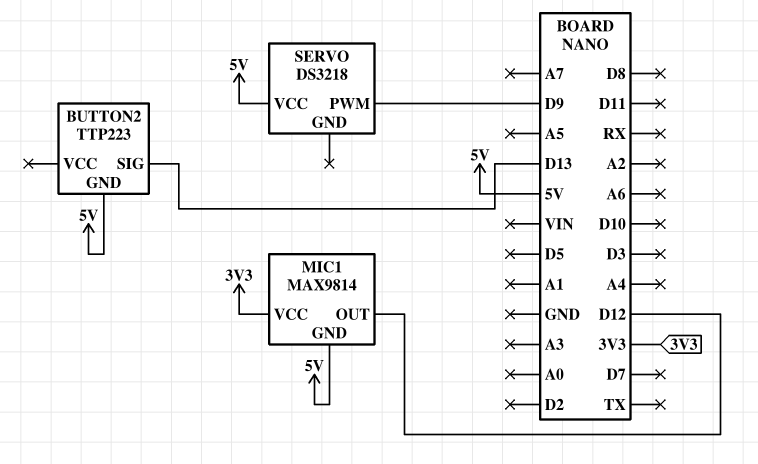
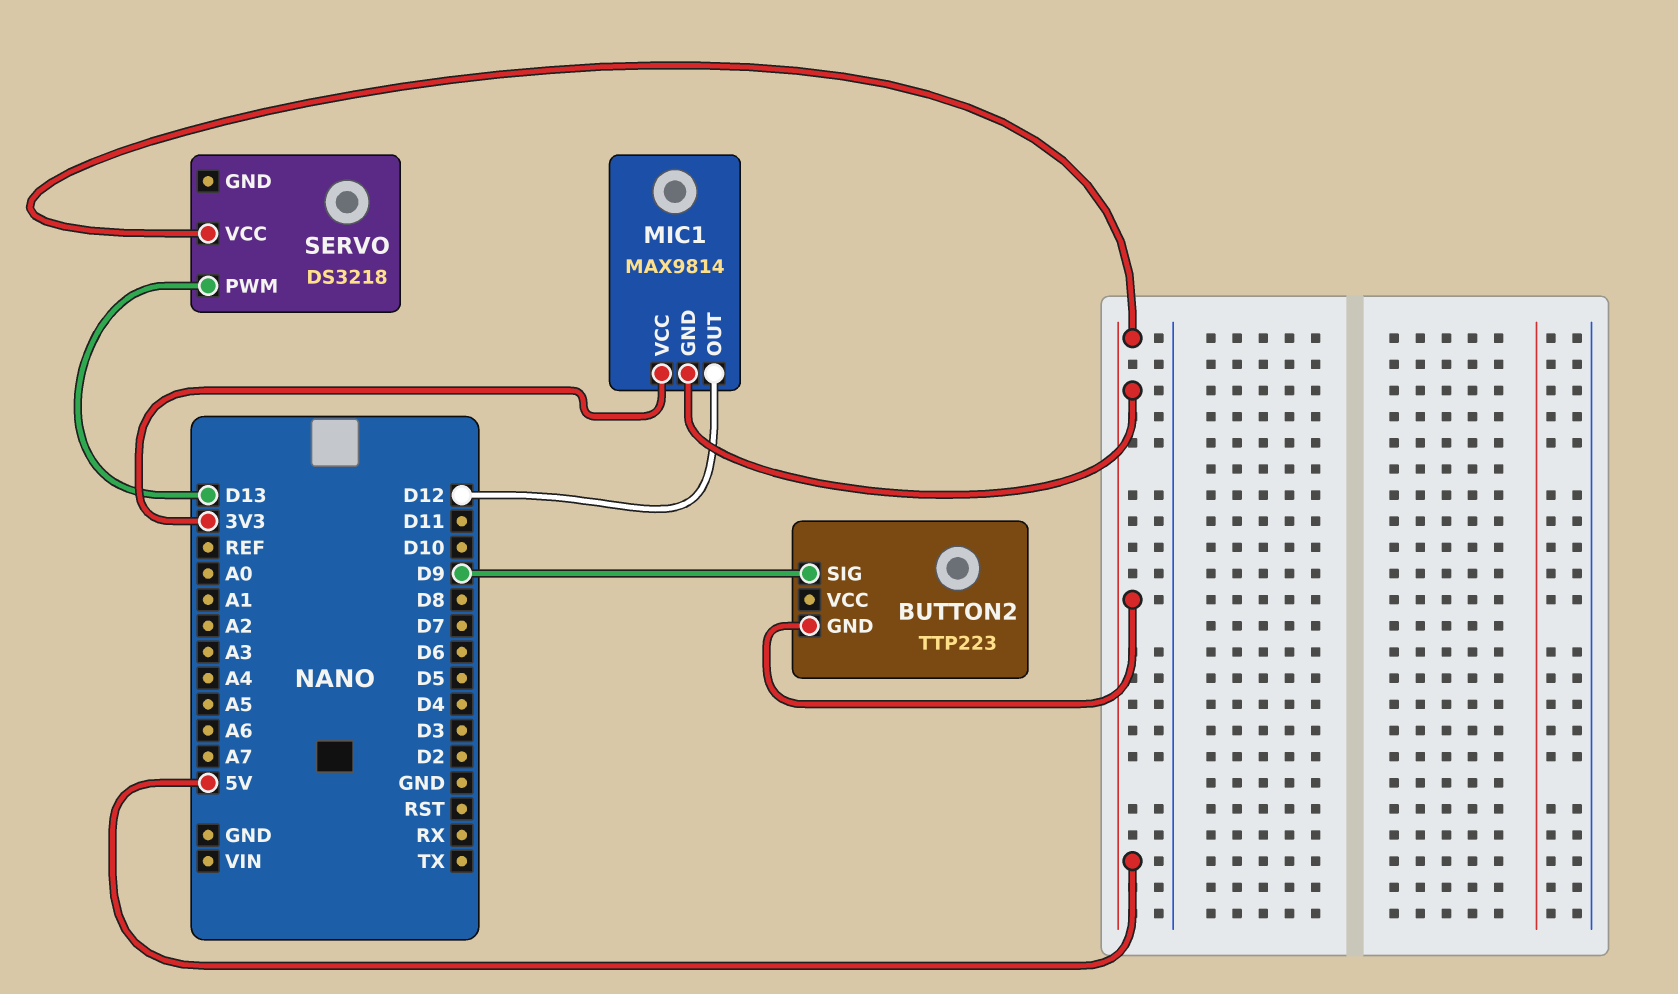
BUTTON2 pin SIG: D13 -> D9
SERVO pin PWM: D9 -> D13

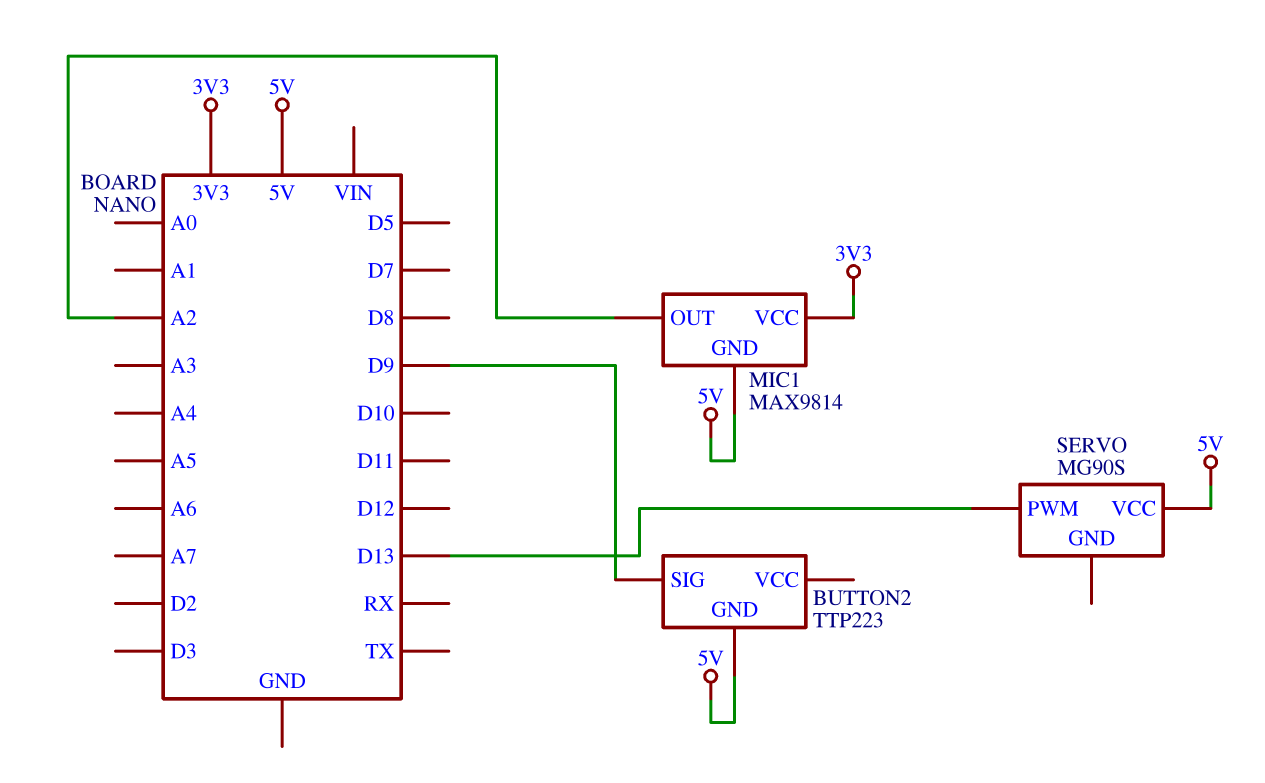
MIC1 pin OUT: D12 -> A2
SERVO: DS3218 -> MG90S

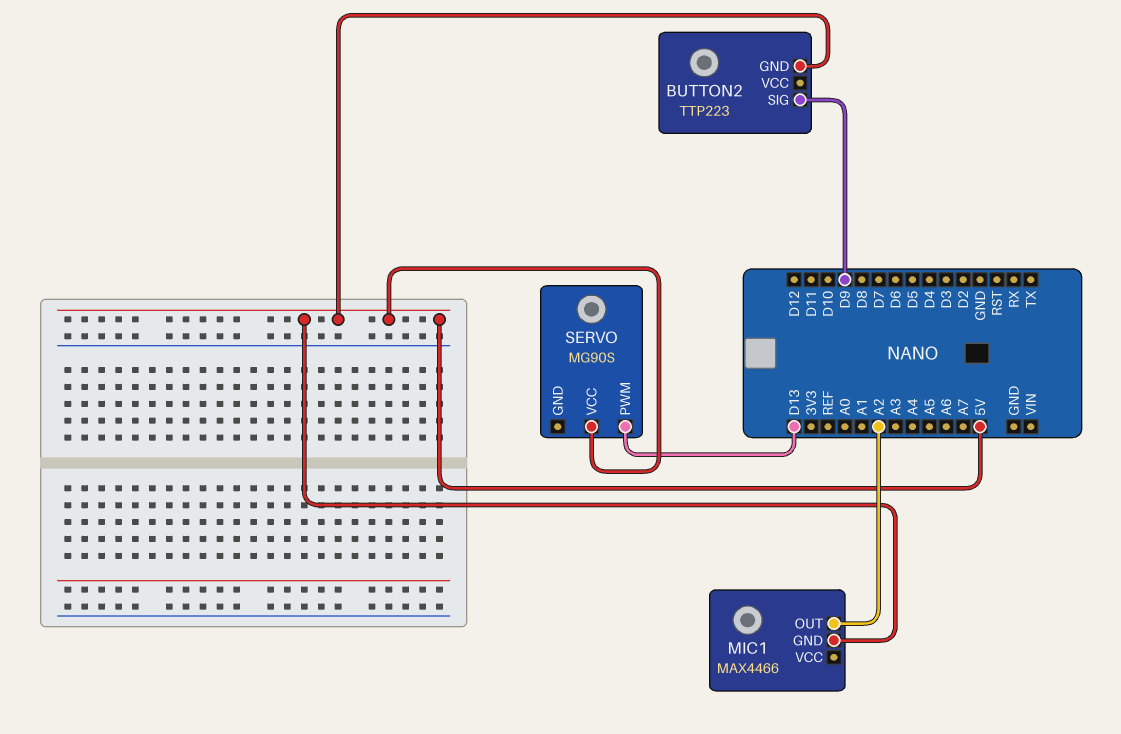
MIC1: MAX9814 -> MAX4466
MIC1 pin VCC: 3V3 -> none

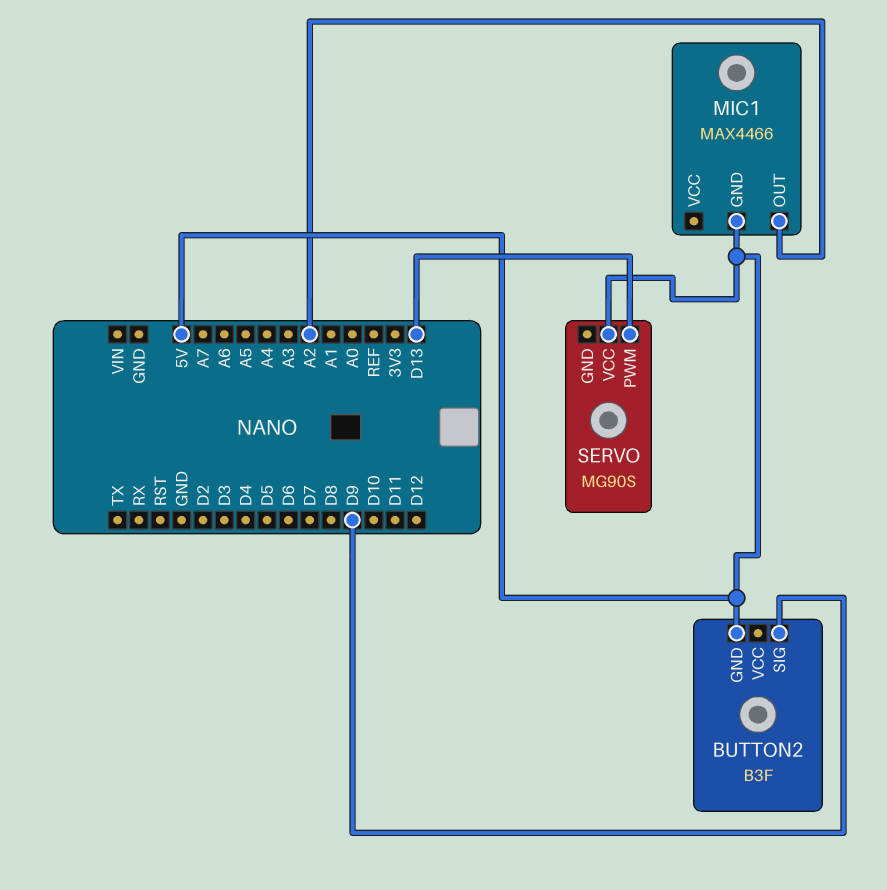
BUTTON2: TTP223 -> B3F

